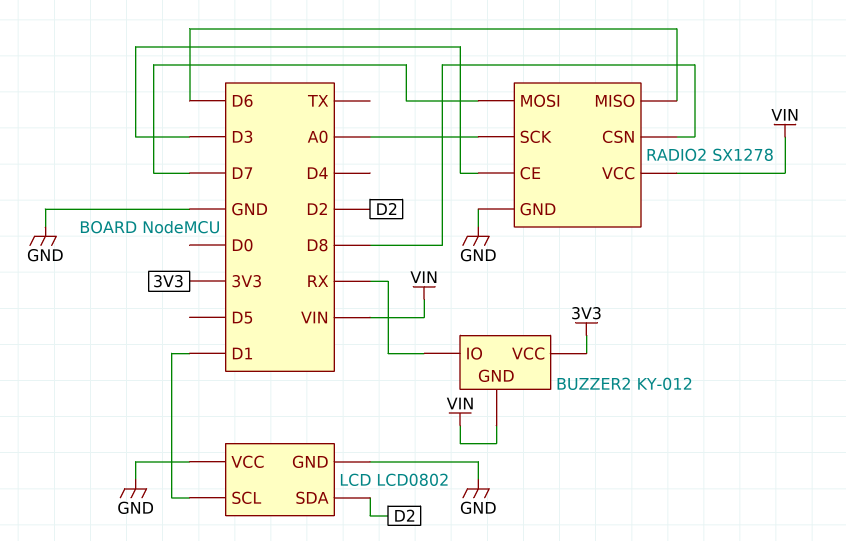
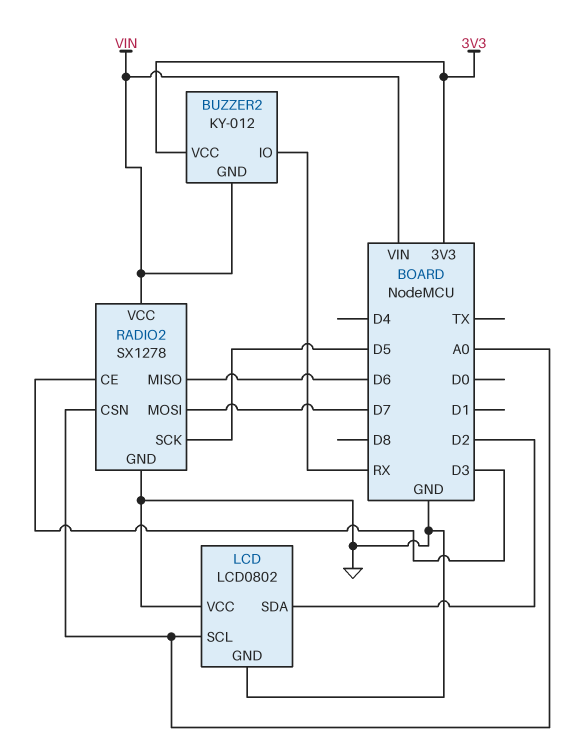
LCD pin SCL: D1 -> A0
RADIO2 pin CSN: D8 -> A0
RADIO2 pin SCK: A0 -> D5

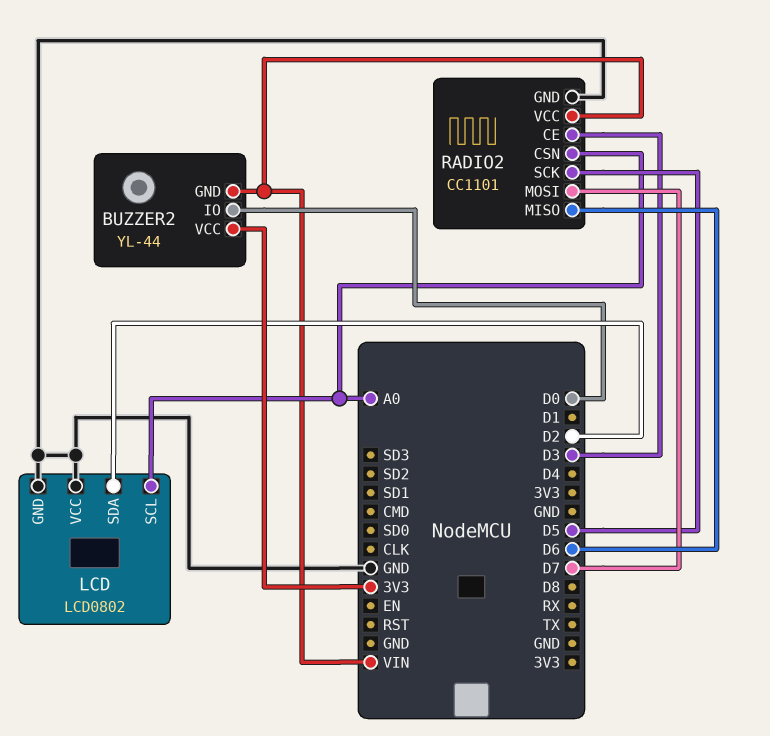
BUZZER2: KY-012 -> YL-44
BUZZER2 pin IO: RX -> D0
RADIO2: SX1278 -> CC1101

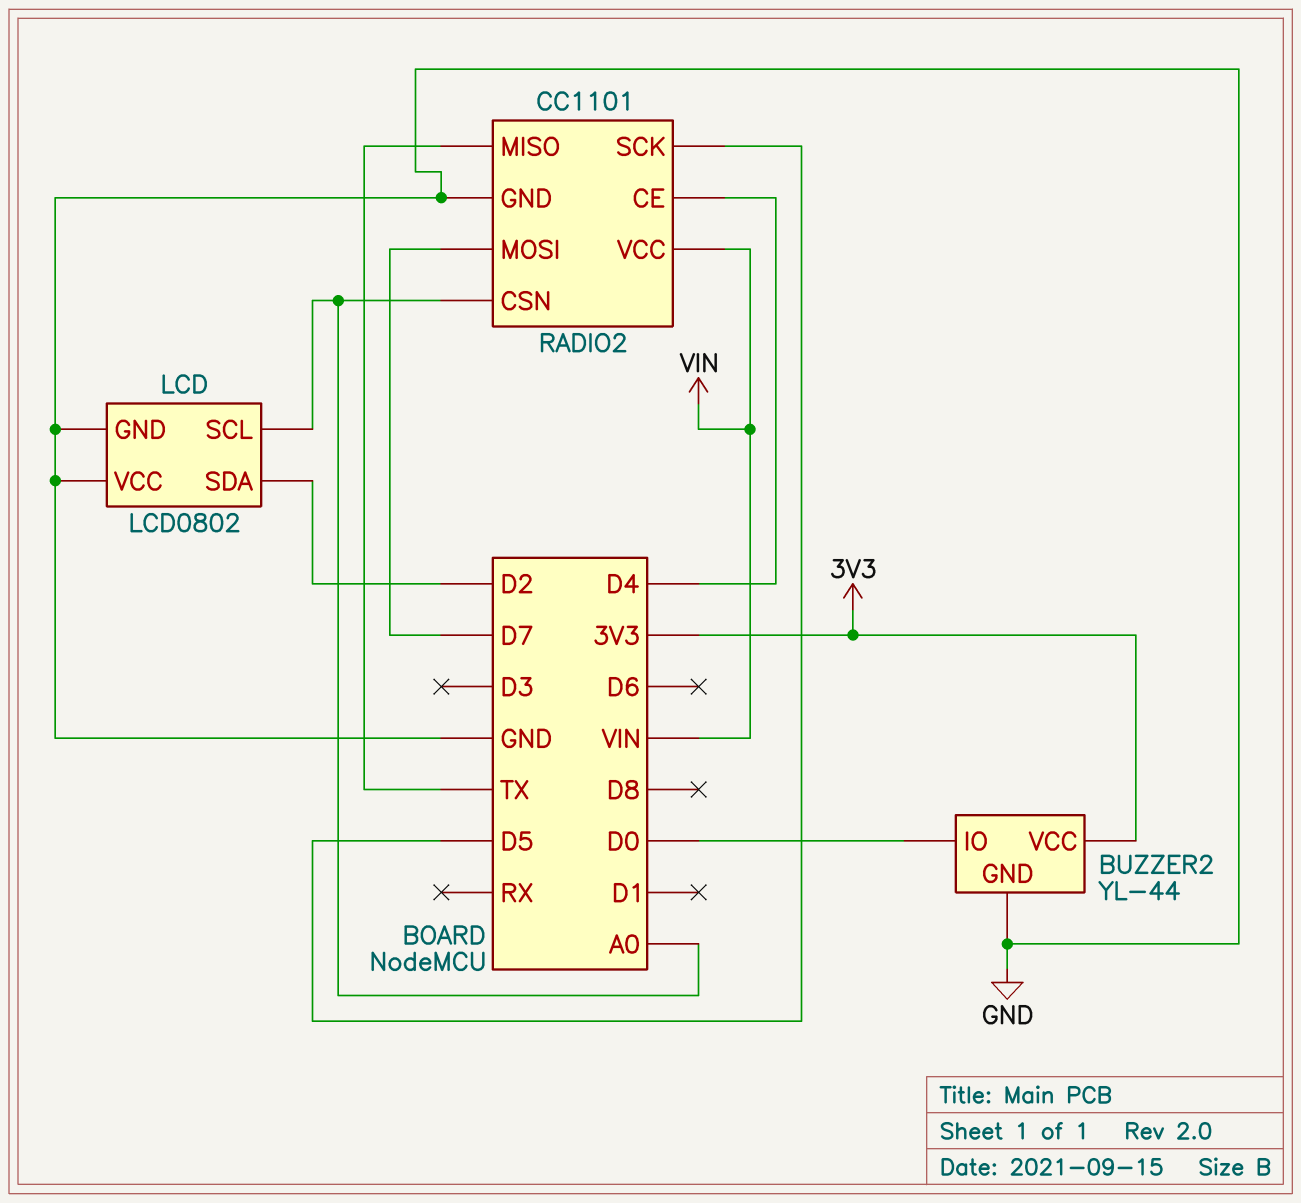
BUZZER2 pin GND: VIN -> GND
RADIO2 pin CE: D3 -> D4
RADIO2 pin MISO: D6 -> TX

